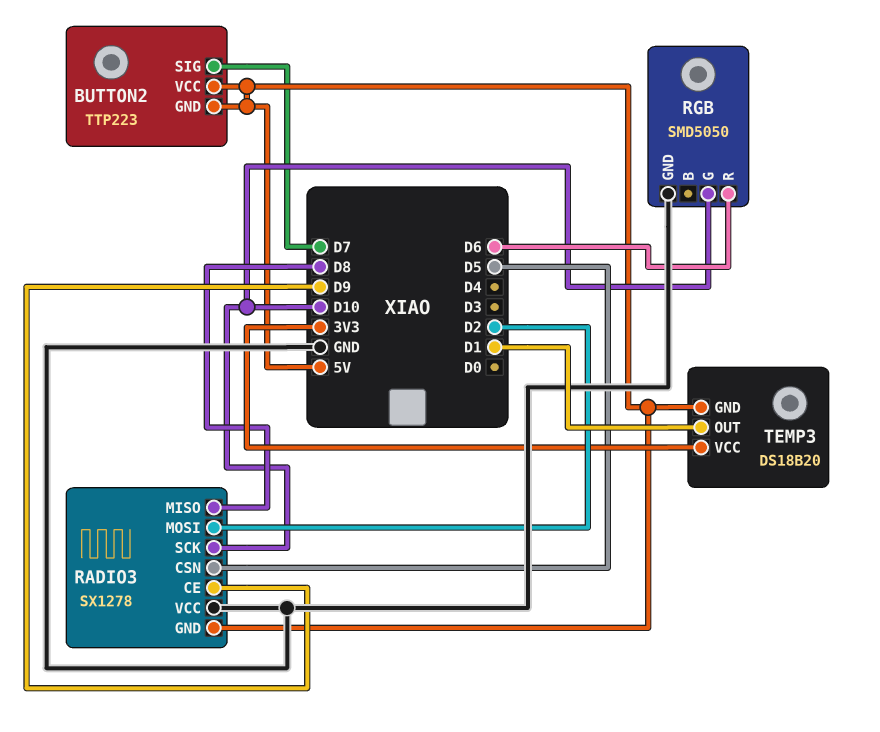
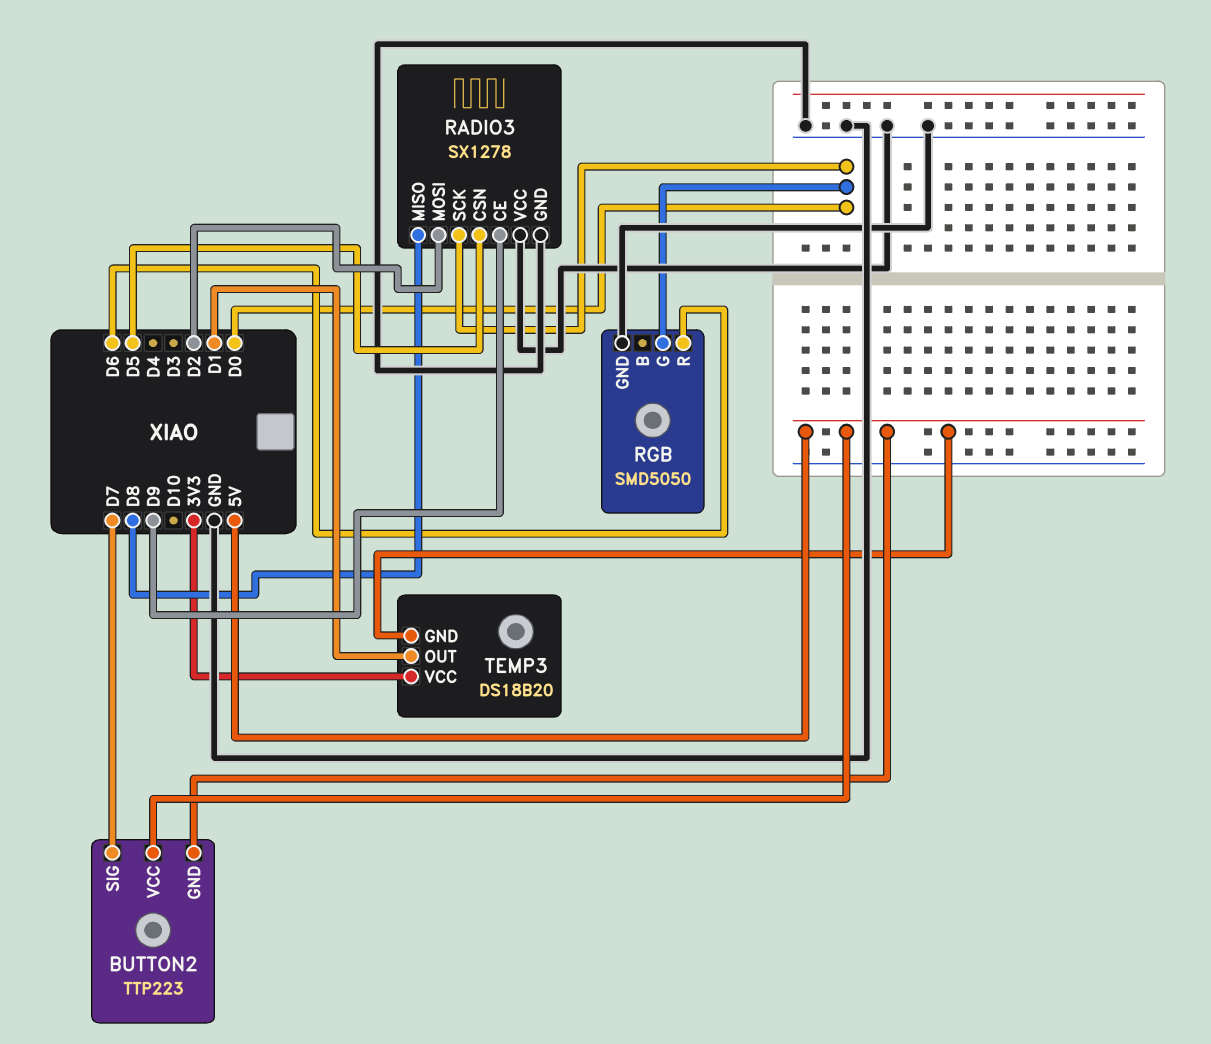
RADIO3 pin GND: 5V -> GND
RADIO3 pin SCK: D10 -> D0
RGB pin G: D10 -> D0

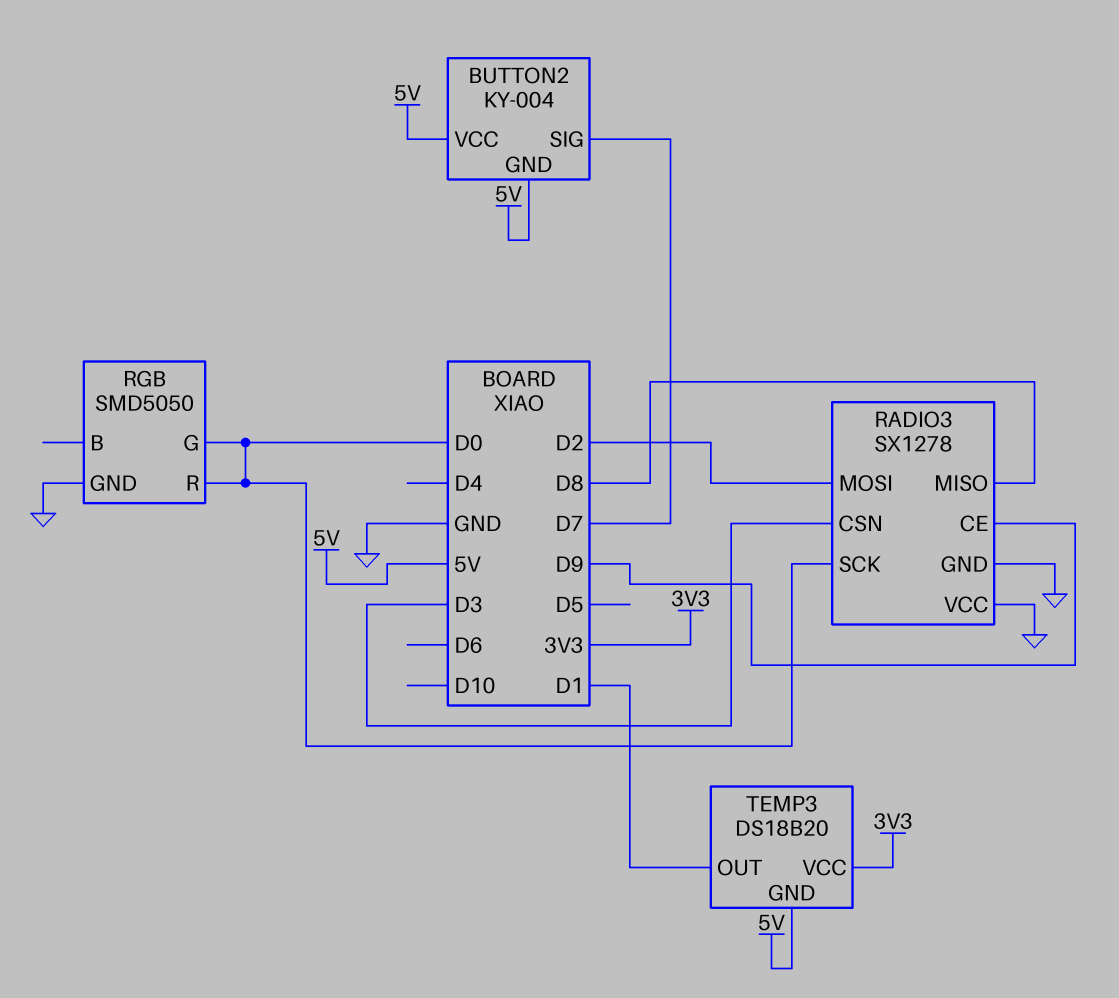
BUTTON2: TTP223 -> KY-004
RADIO3 pin CSN: D5 -> D3
RGB pin R: D6 -> D0

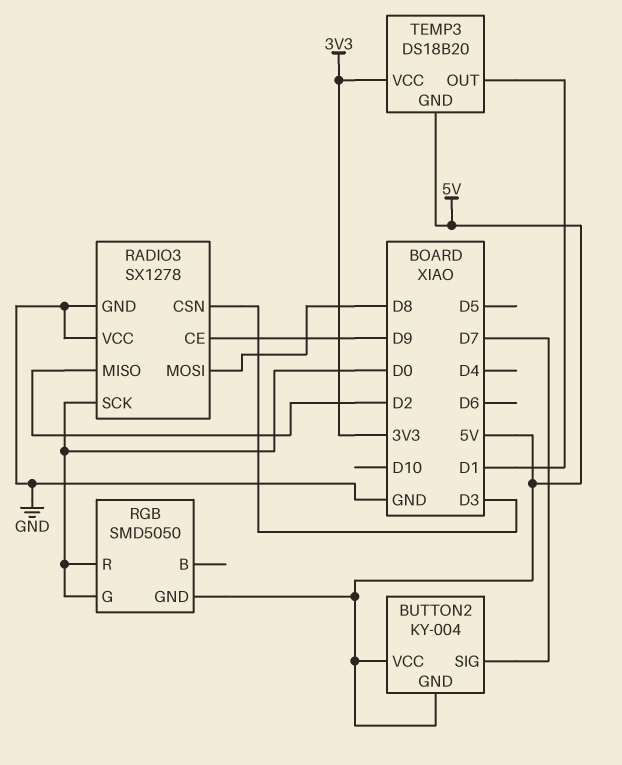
RADIO3 pin MISO: D8 -> D2
RADIO3 pin MOSI: D2 -> D8
RGB pin GND: GND -> 5V

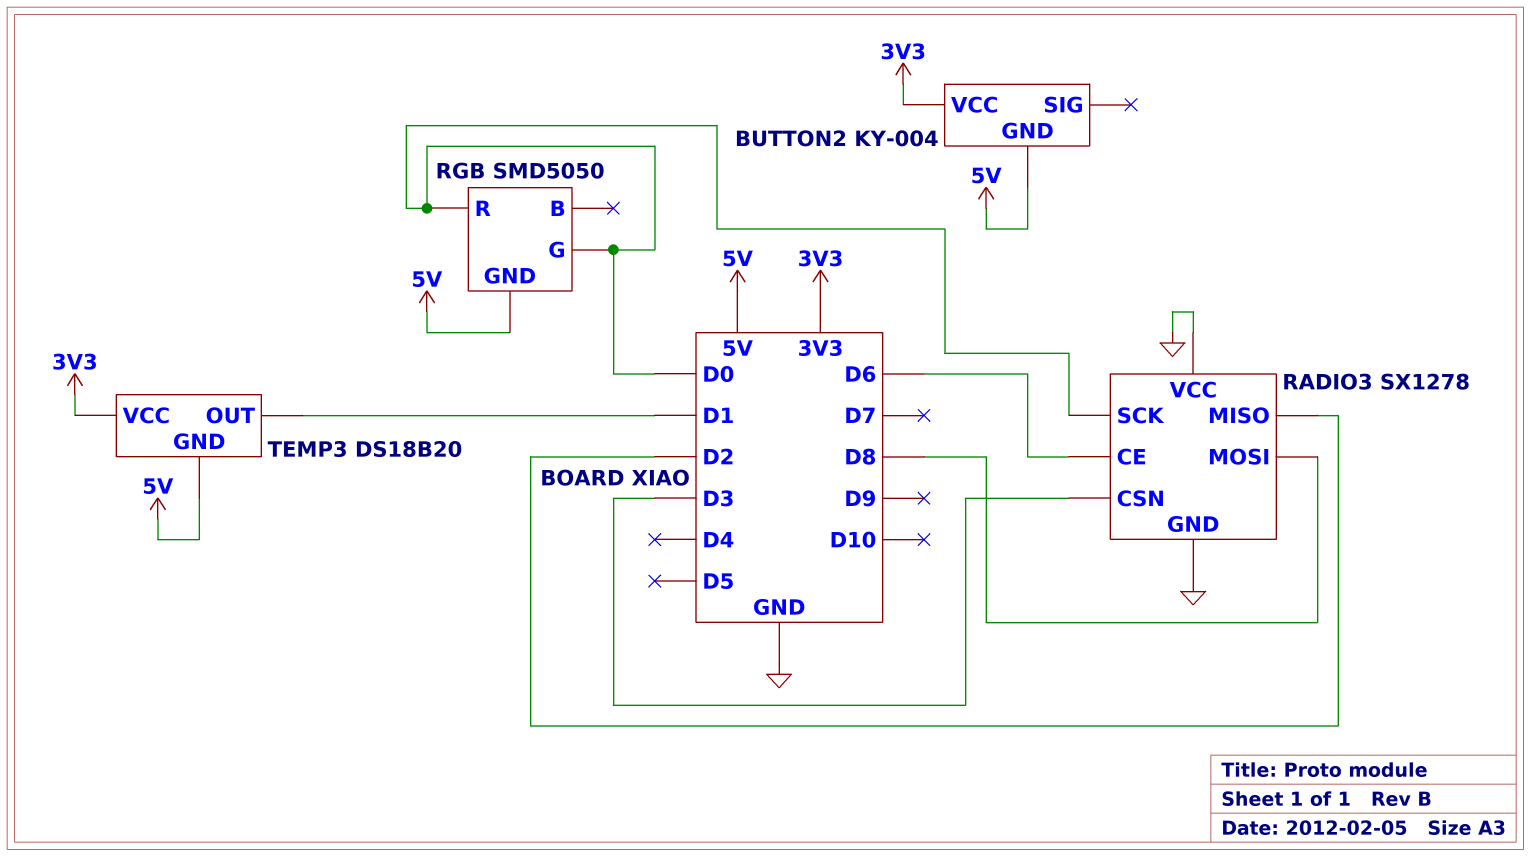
BUTTON2 pin SIG: D7 -> none
BUTTON2 pin VCC: 5V -> 3V3
RADIO3 pin CE: D9 -> D6

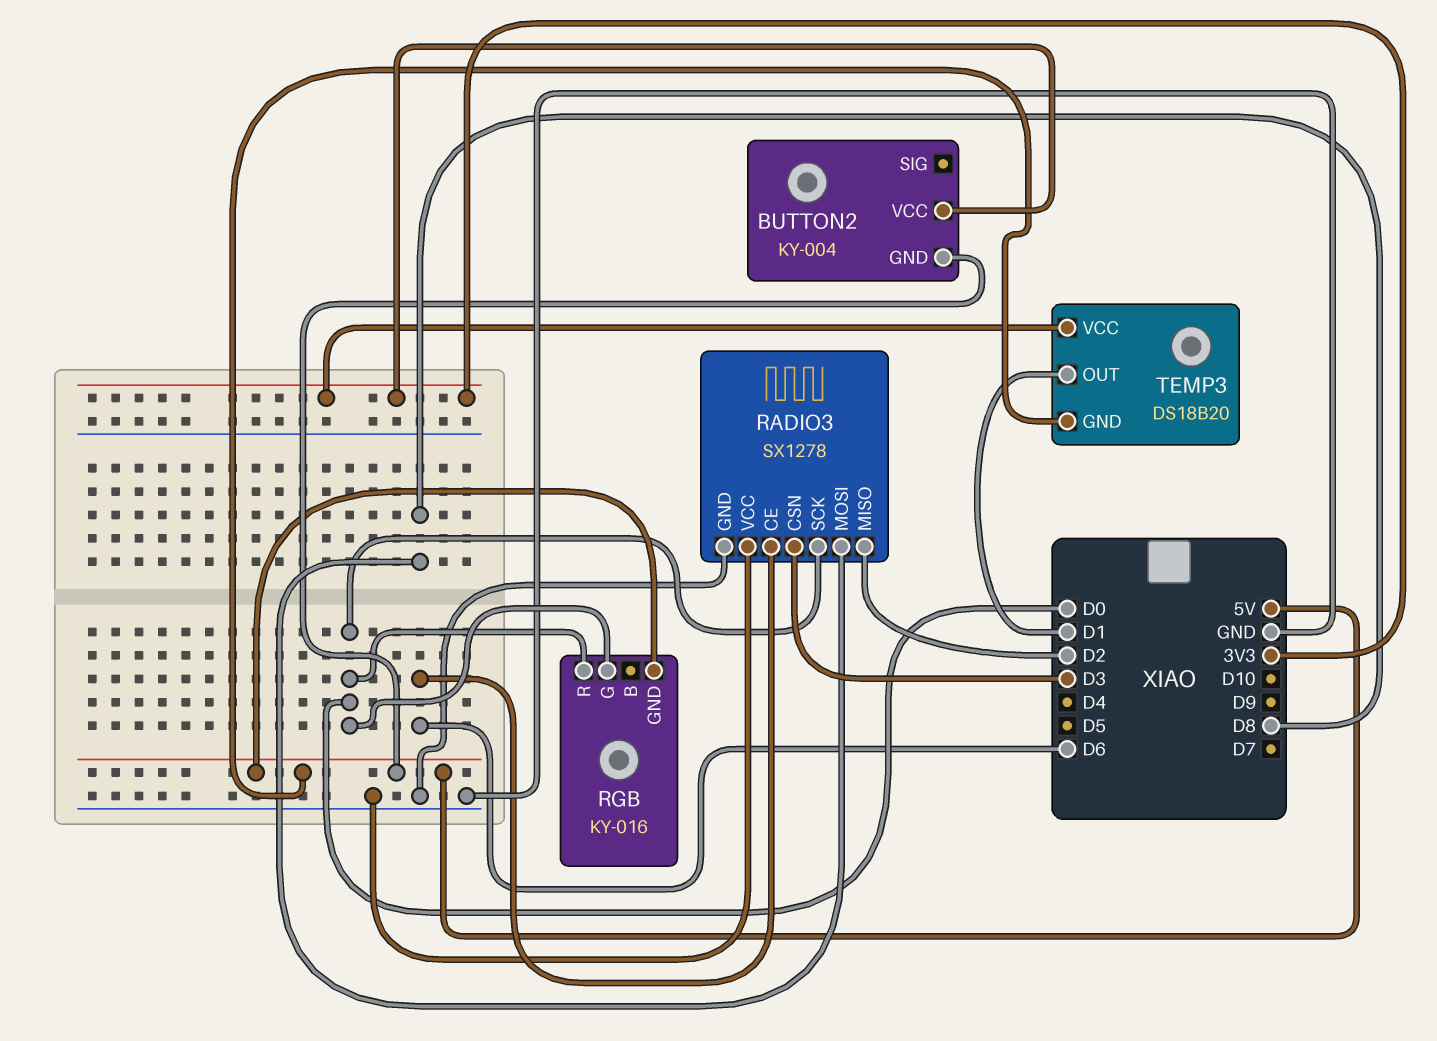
RGB: SMD5050 -> KY-016

